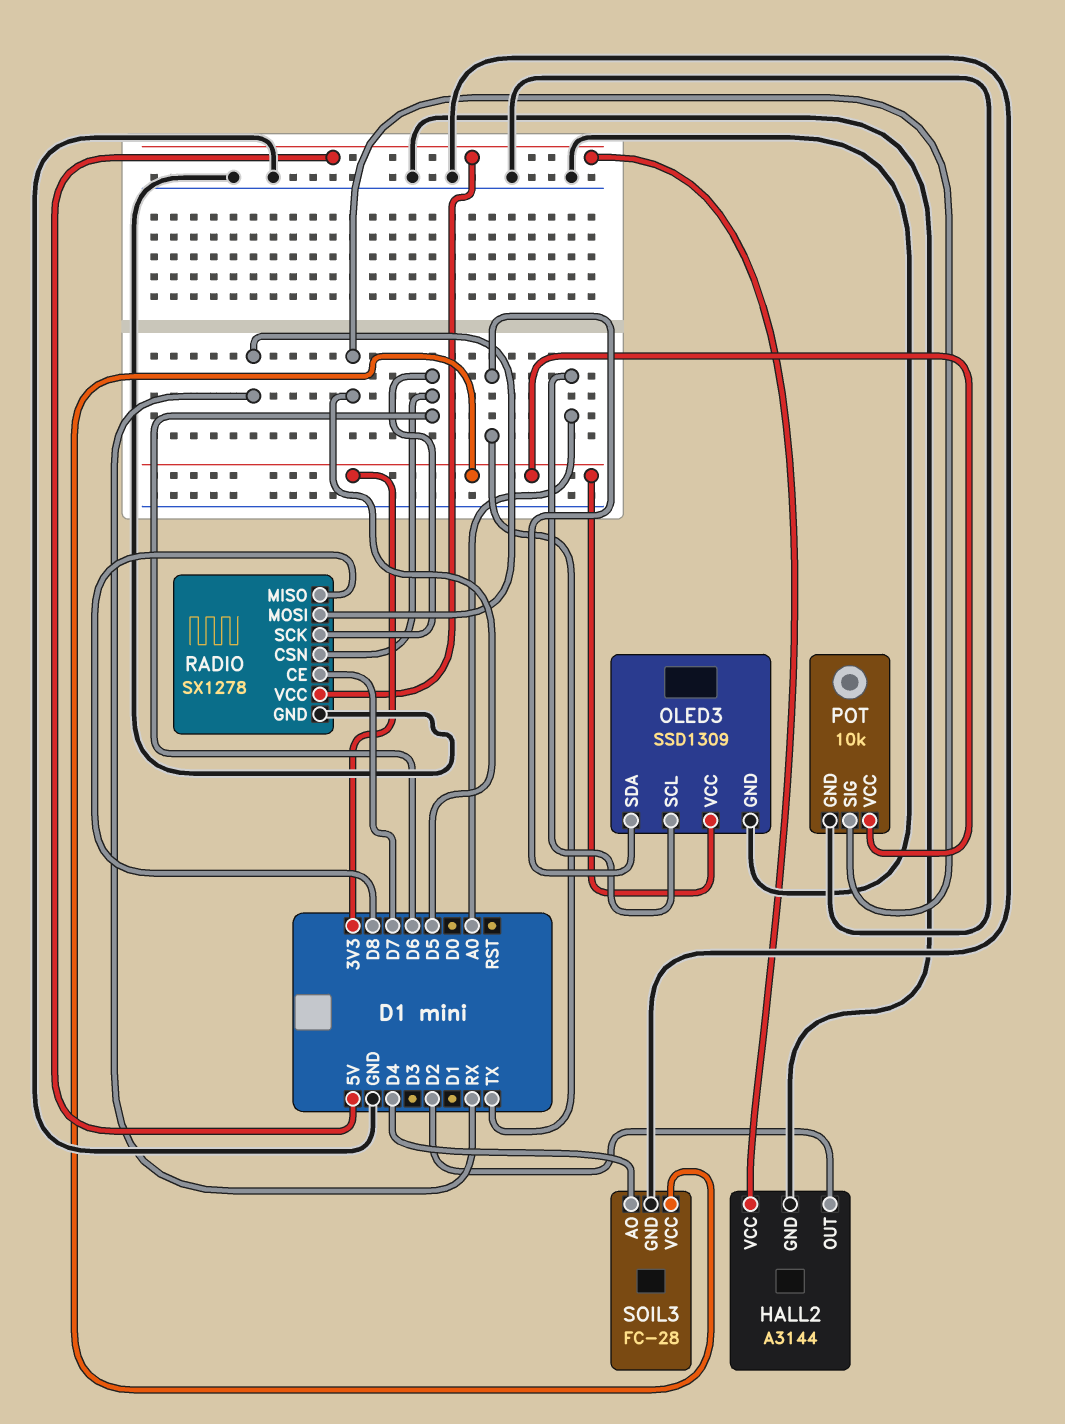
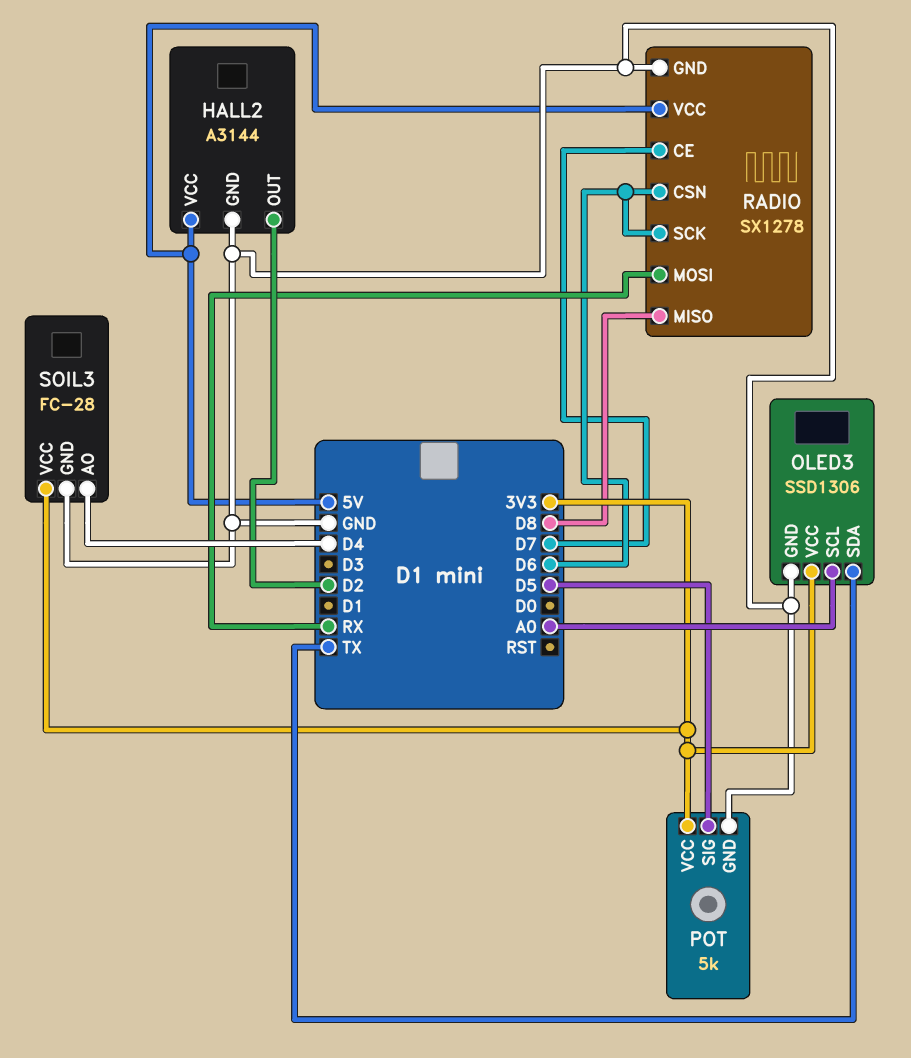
OLED3: SSD1309 -> SSD1306
POT: 10k -> 5k

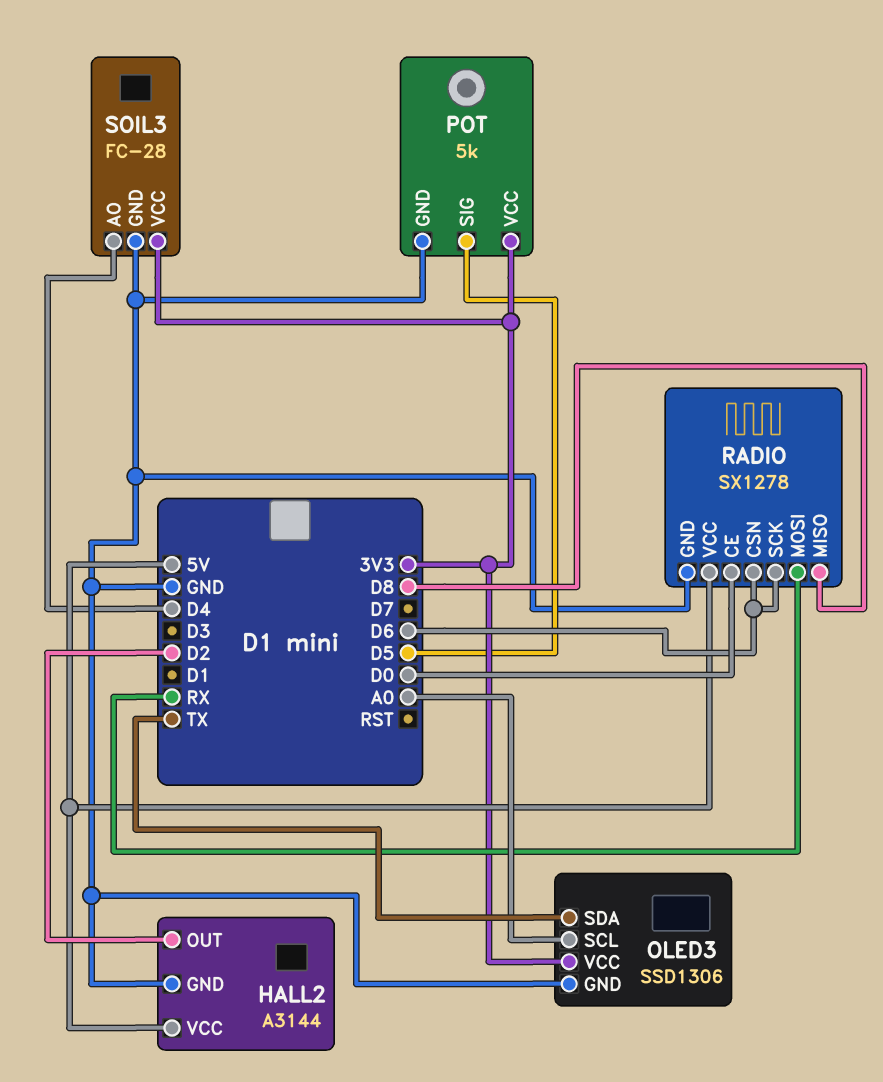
RADIO pin CE: D7 -> D0

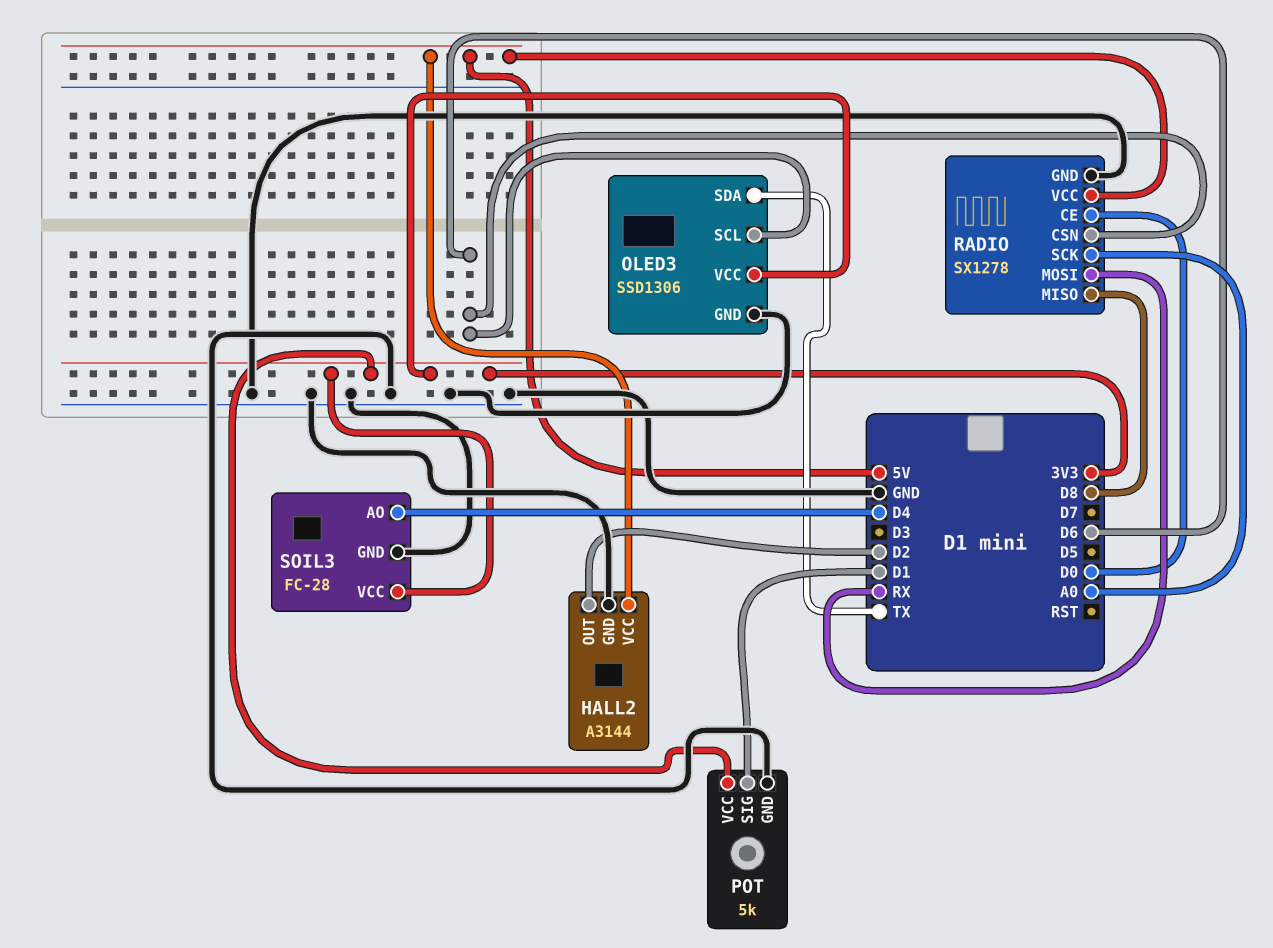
OLED3 pin SCL: A0 -> D6
POT pin SIG: D5 -> D1
RADIO pin SCK: D6 -> A0

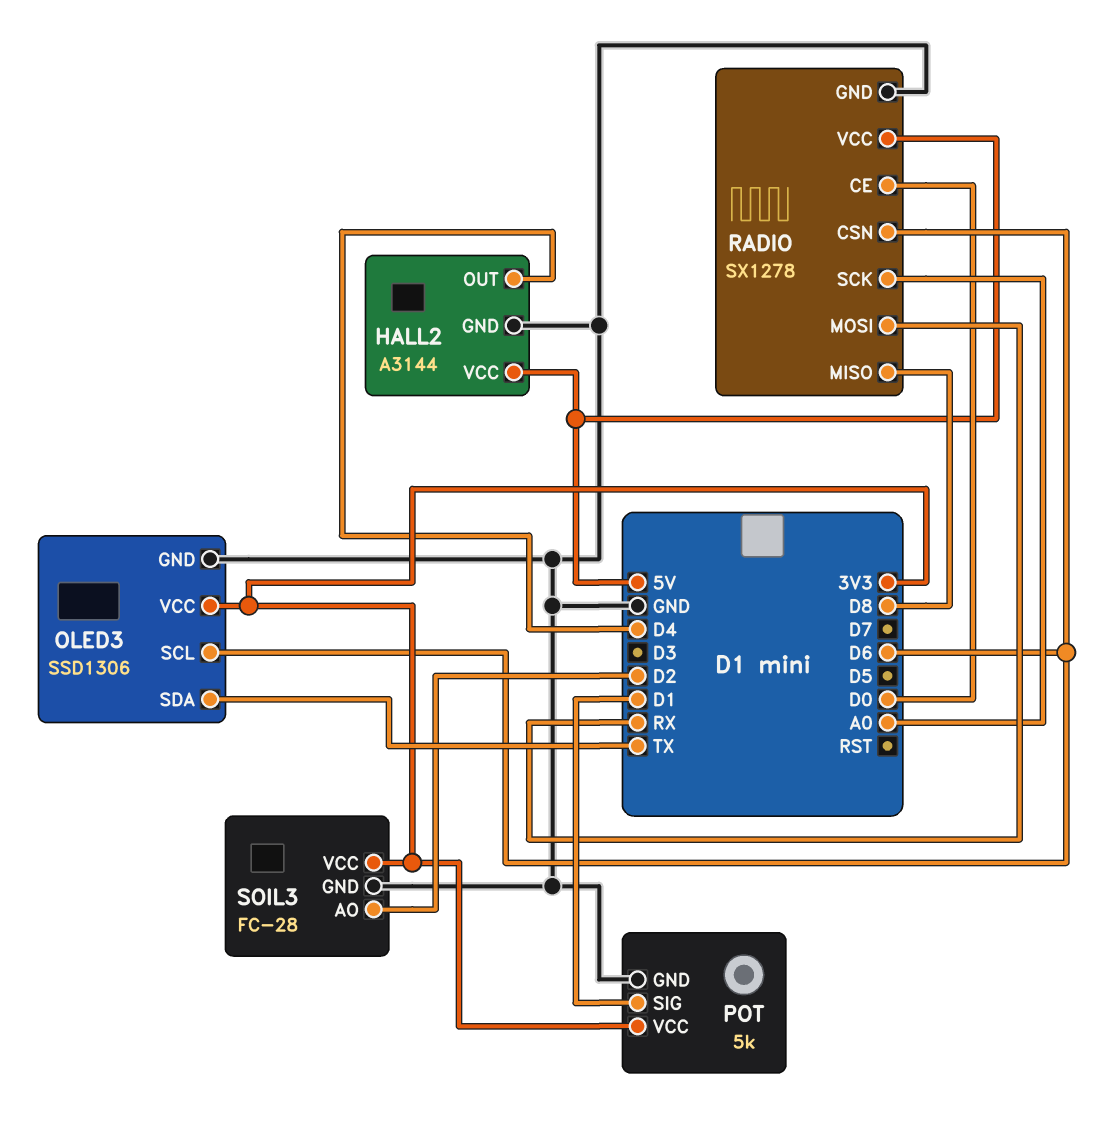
HALL2 pin OUT: D2 -> D4
SOIL3 pin AO: D4 -> D2

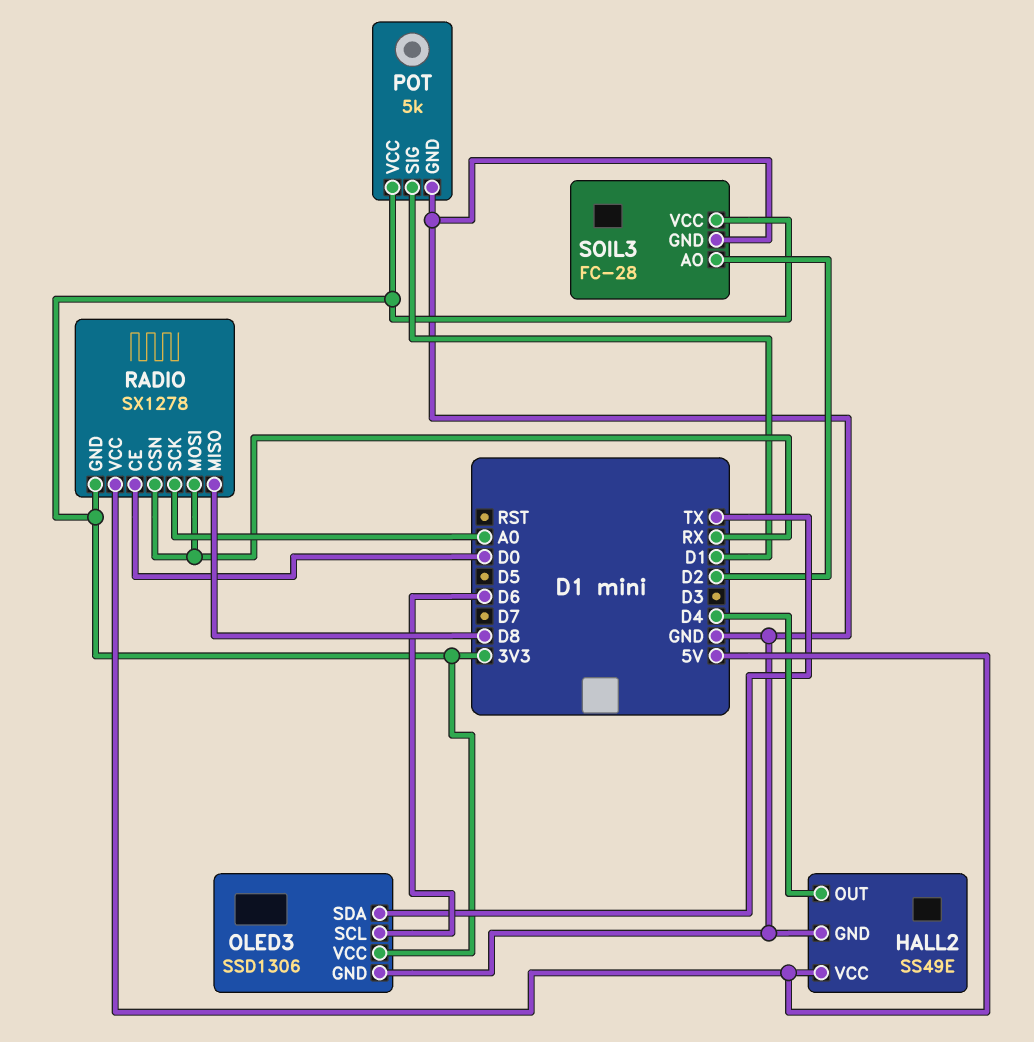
HALL2: A3144 -> SS49E
RADIO pin CSN: D6 -> RX
RADIO pin GND: GND -> 3V3

